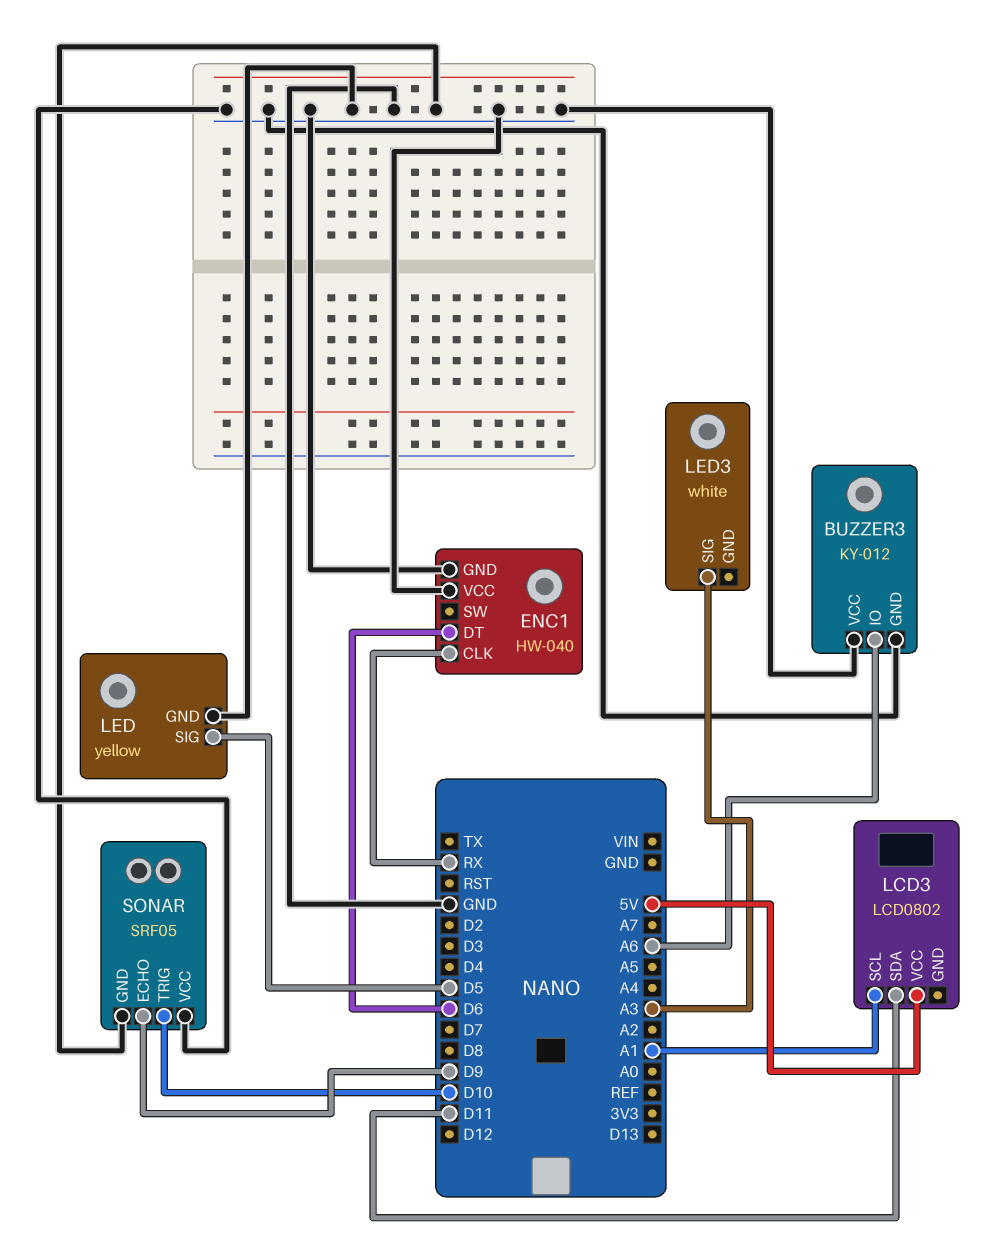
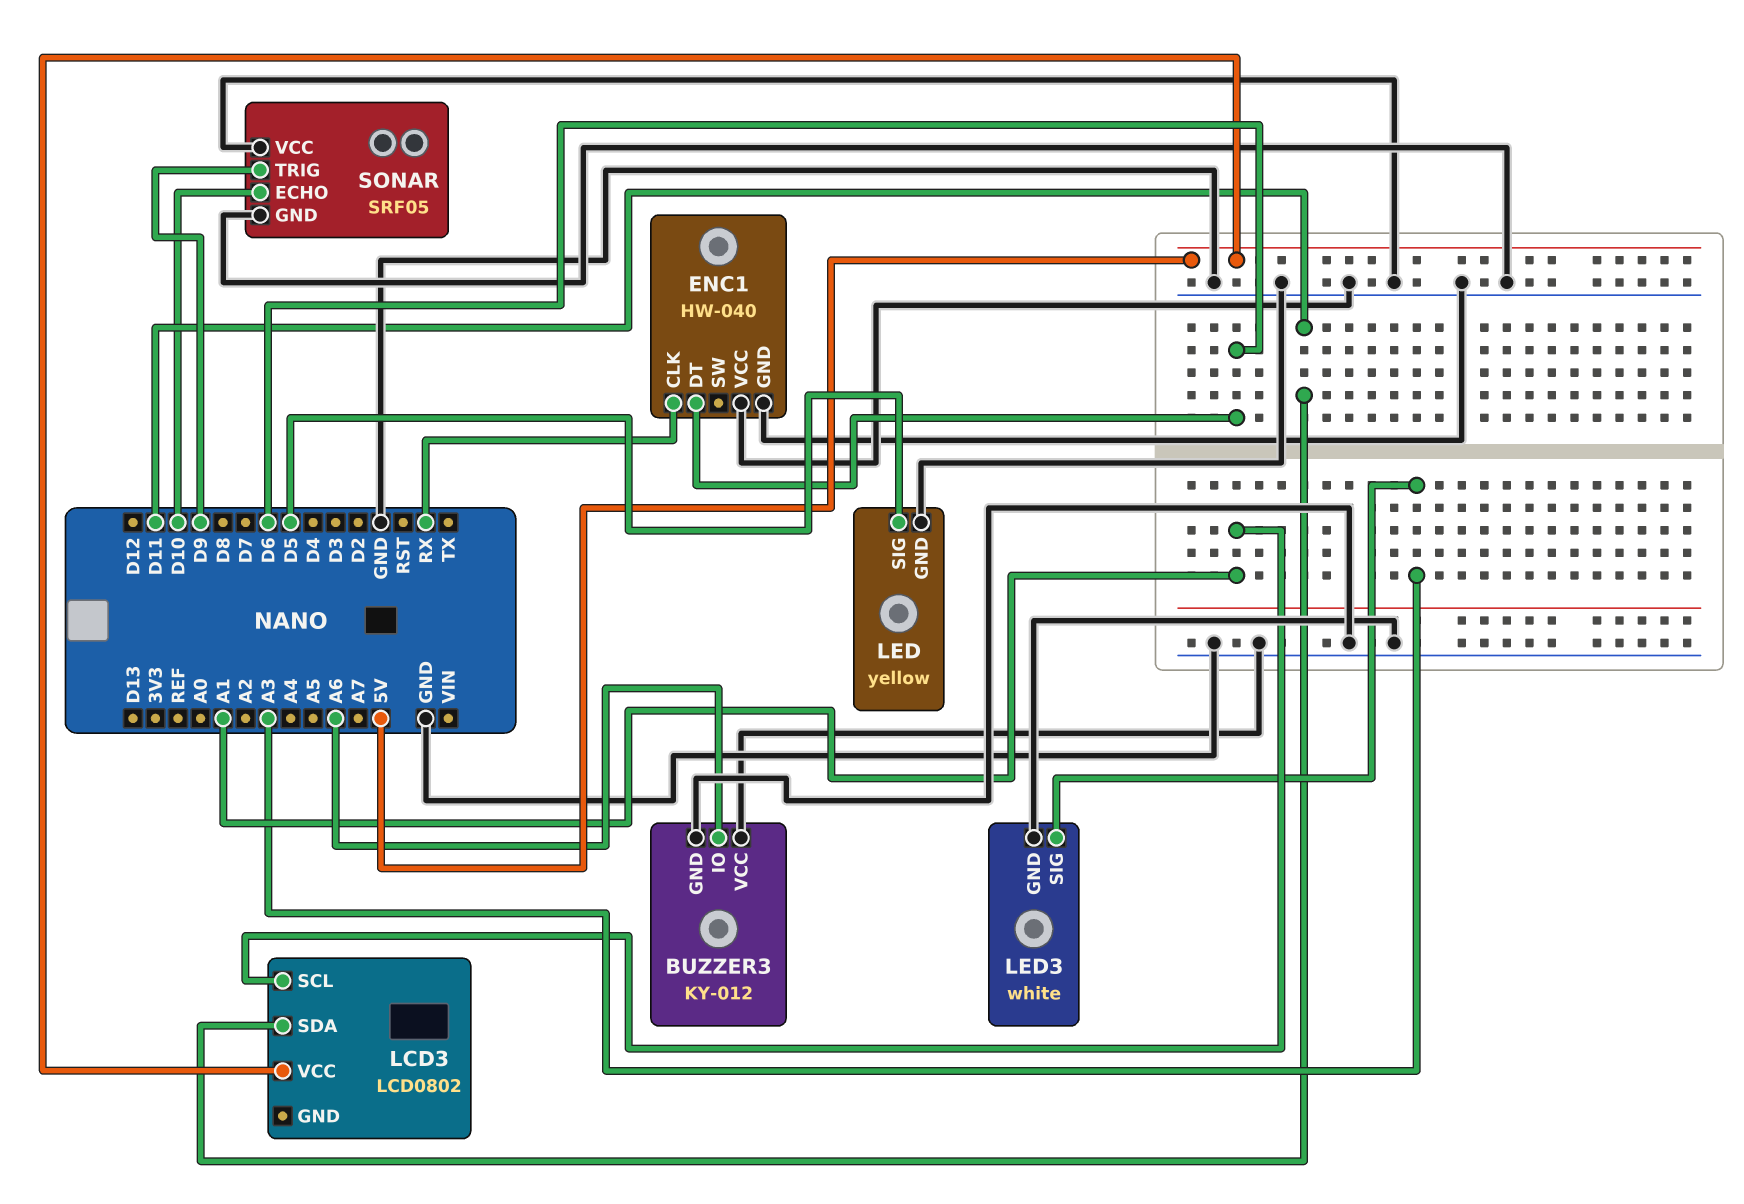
LED3 pin GND: none -> GND
SONAR pin ECHO: D9 -> D10
SONAR pin TRIG: D10 -> D9

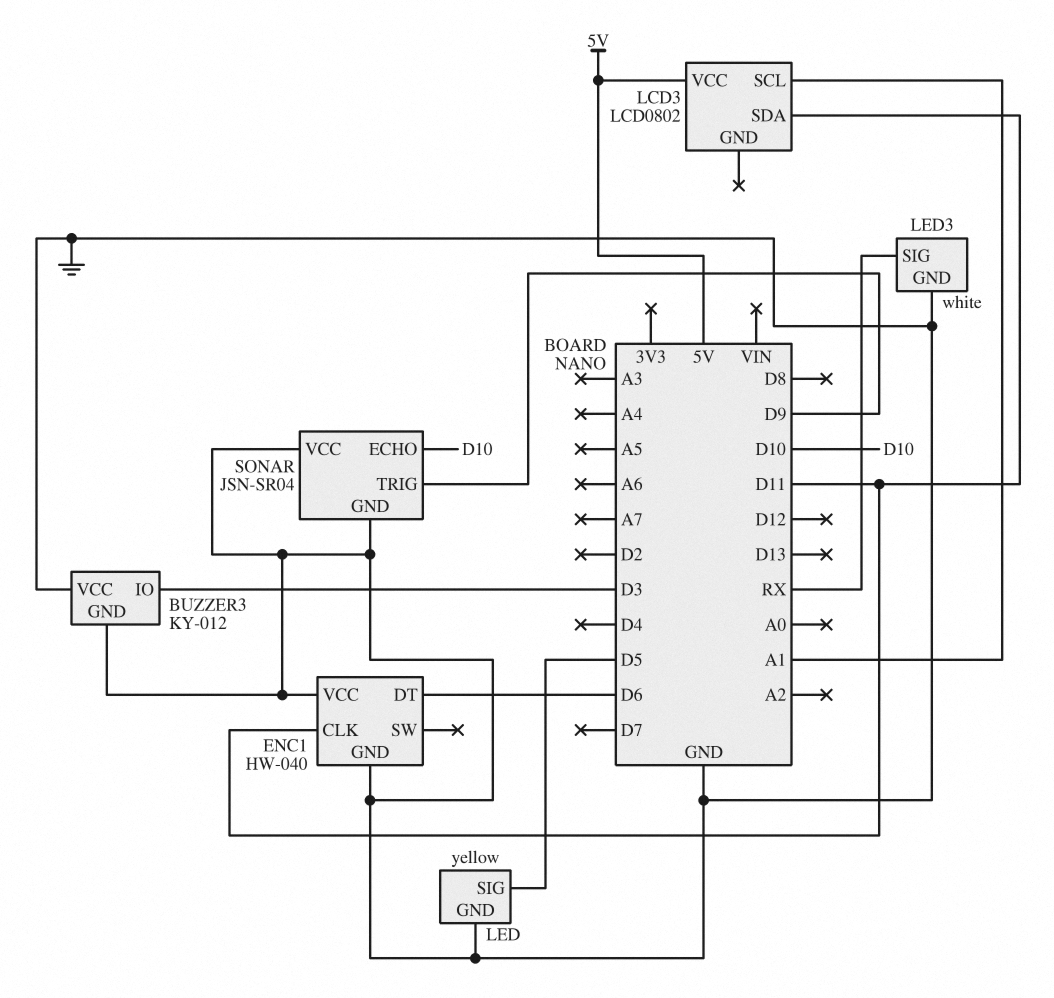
BUZZER3 pin IO: A6 -> D3
ENC1 pin CLK: RX -> D11
LED3 pin SIG: A3 -> RX
SONAR: SRF05 -> JSN-SR04

